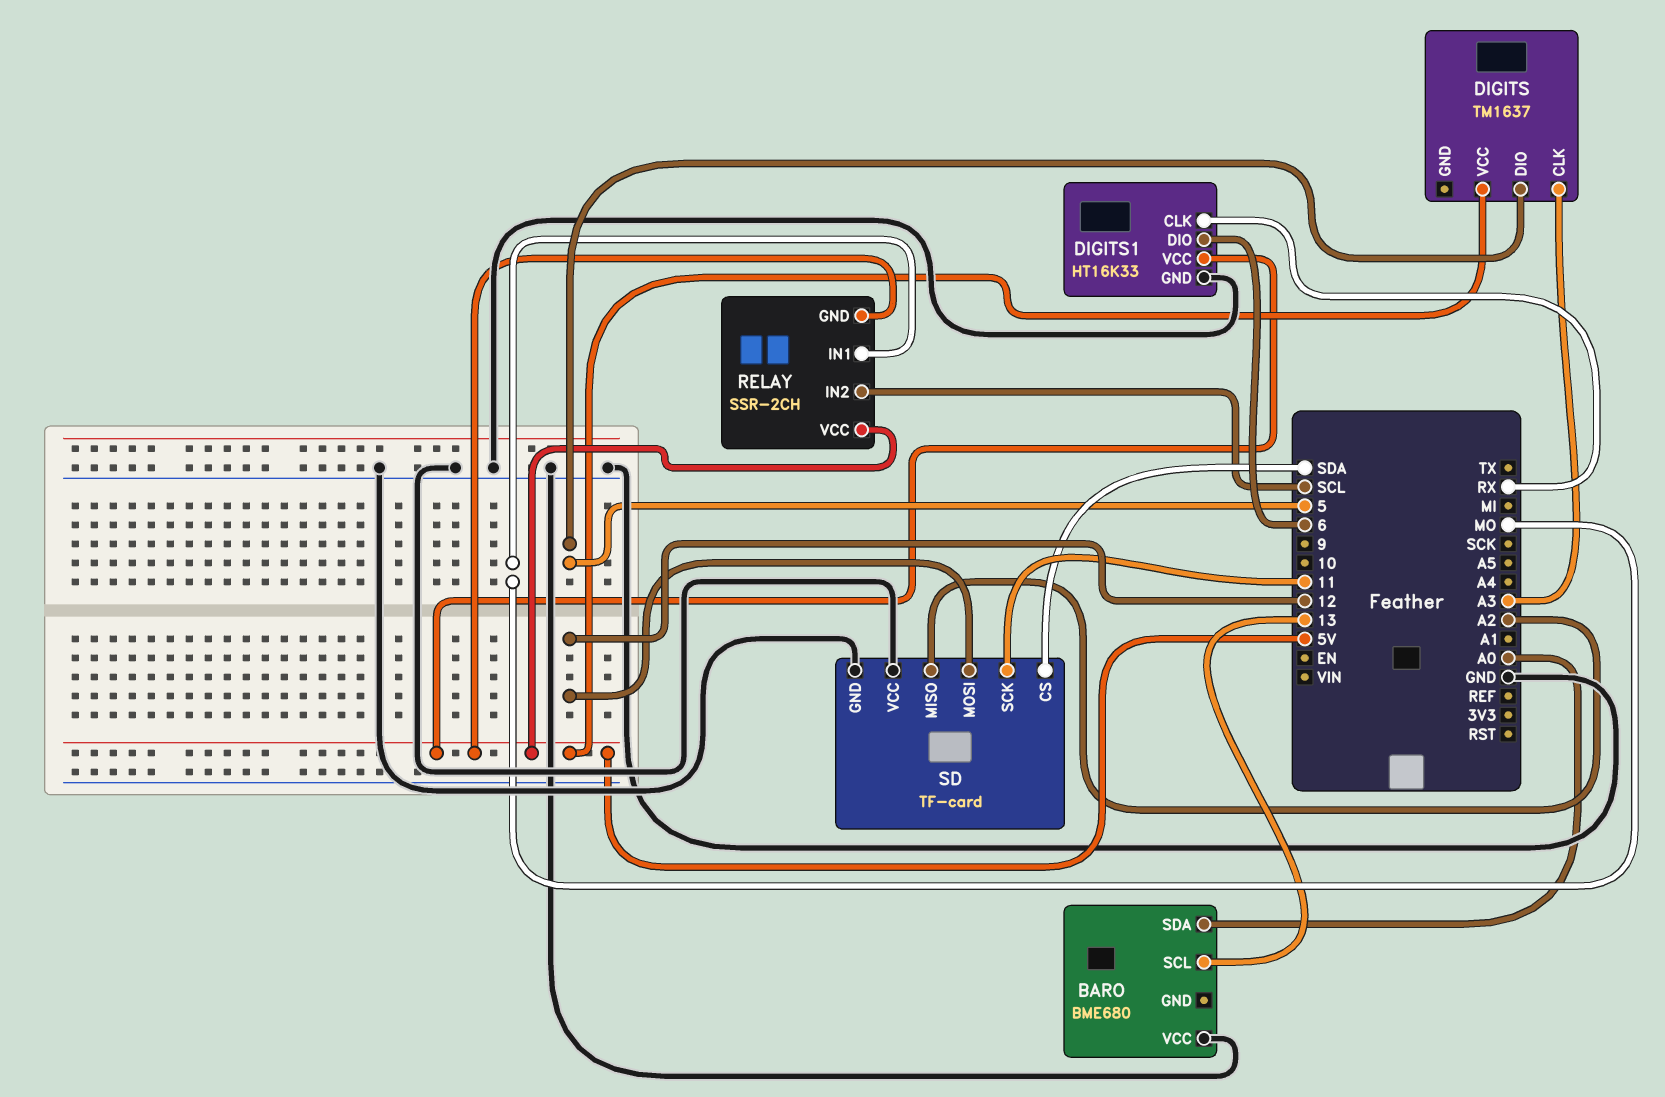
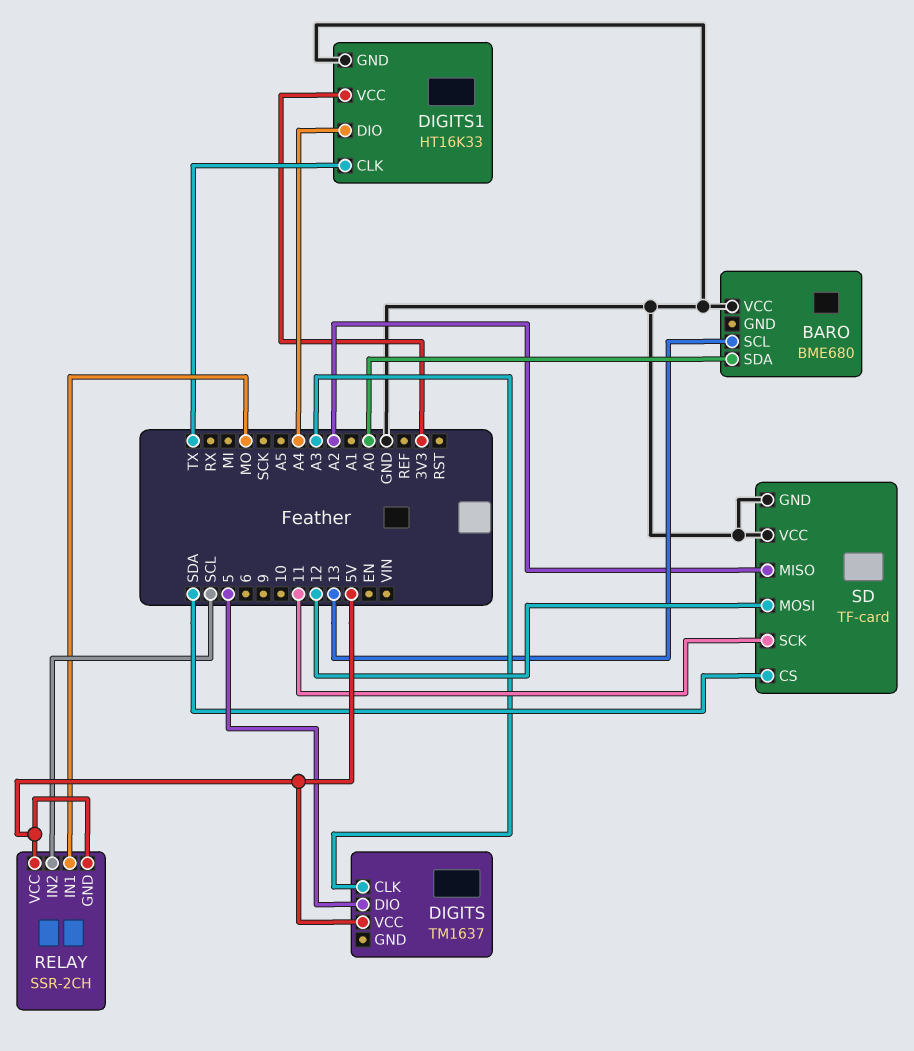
DIGITS1 pin CLK: RX -> TX
DIGITS1 pin DIO: 6 -> A4
DIGITS1 pin VCC: 5V -> 3V3

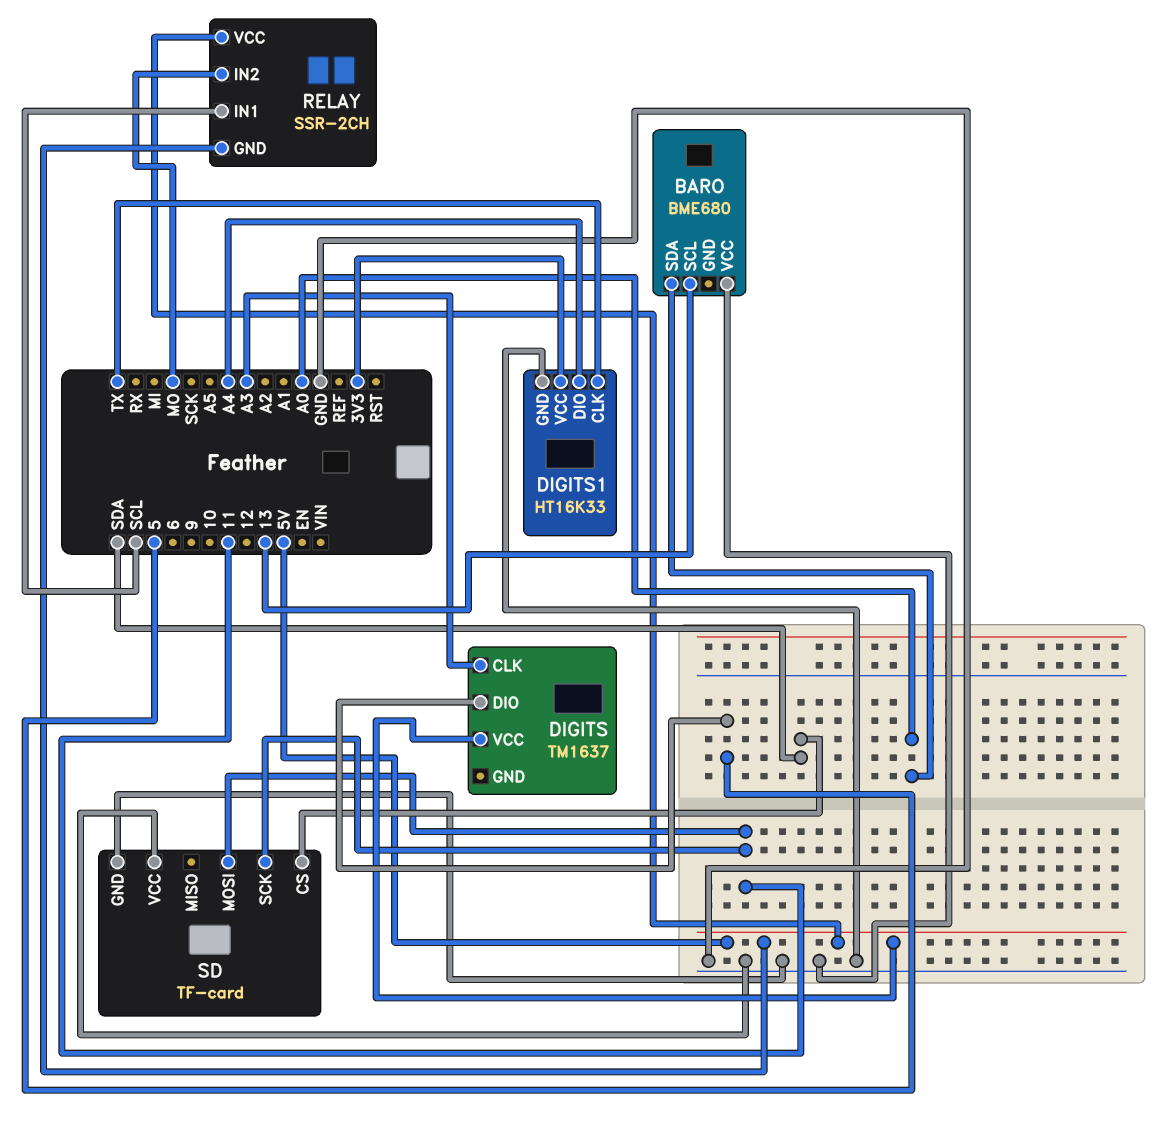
RELAY pin IN1: MO -> SCL
RELAY pin IN2: SCL -> MO
SD pin MISO: A2 -> none
SD pin MOSI: 12 -> 11

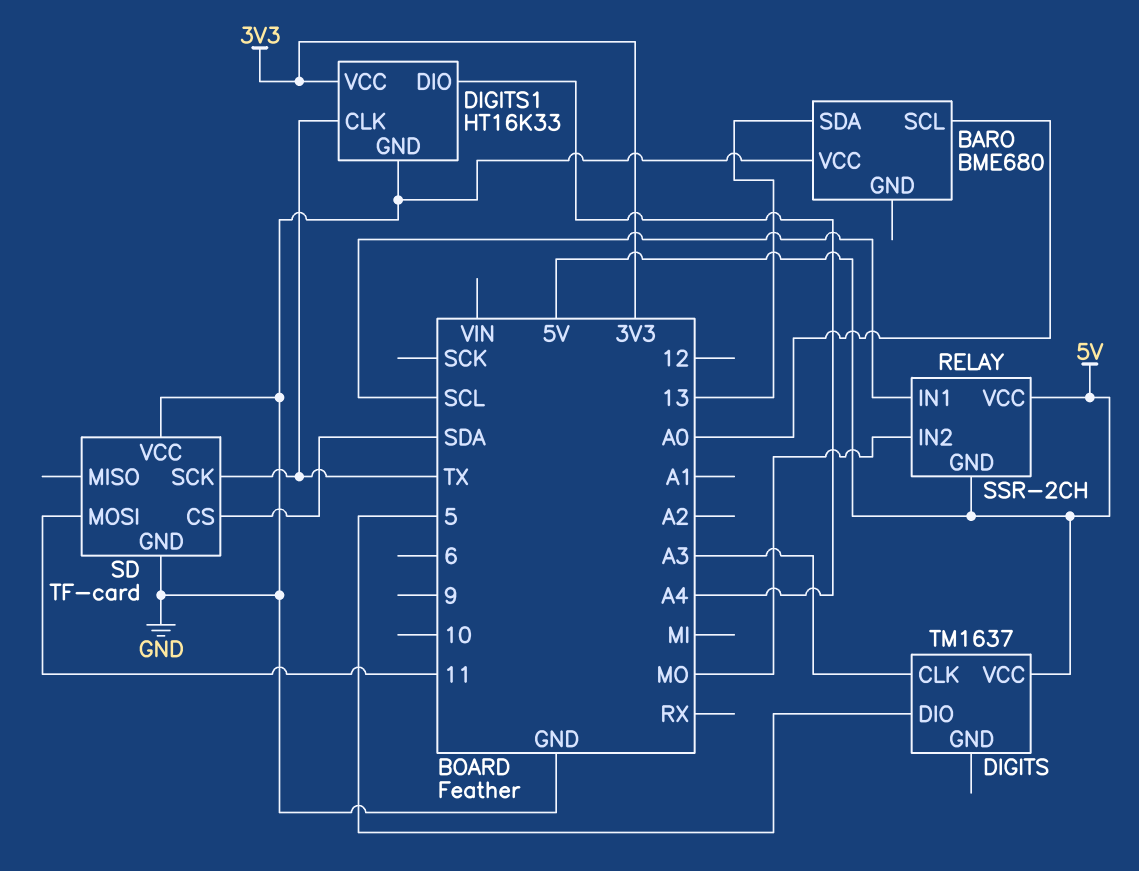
BARO pin SCL: 13 -> A0
BARO pin SDA: A0 -> 13
SD pin SCK: 11 -> TX

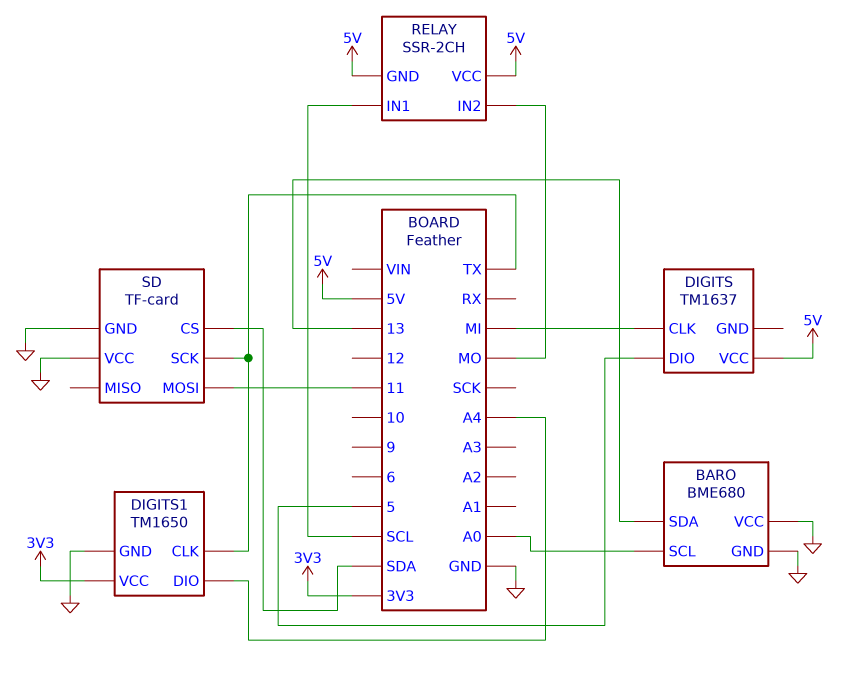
BARO pin GND: none -> GND
DIGITS pin CLK: A3 -> MI
DIGITS1: HT16K33 -> TM1650

